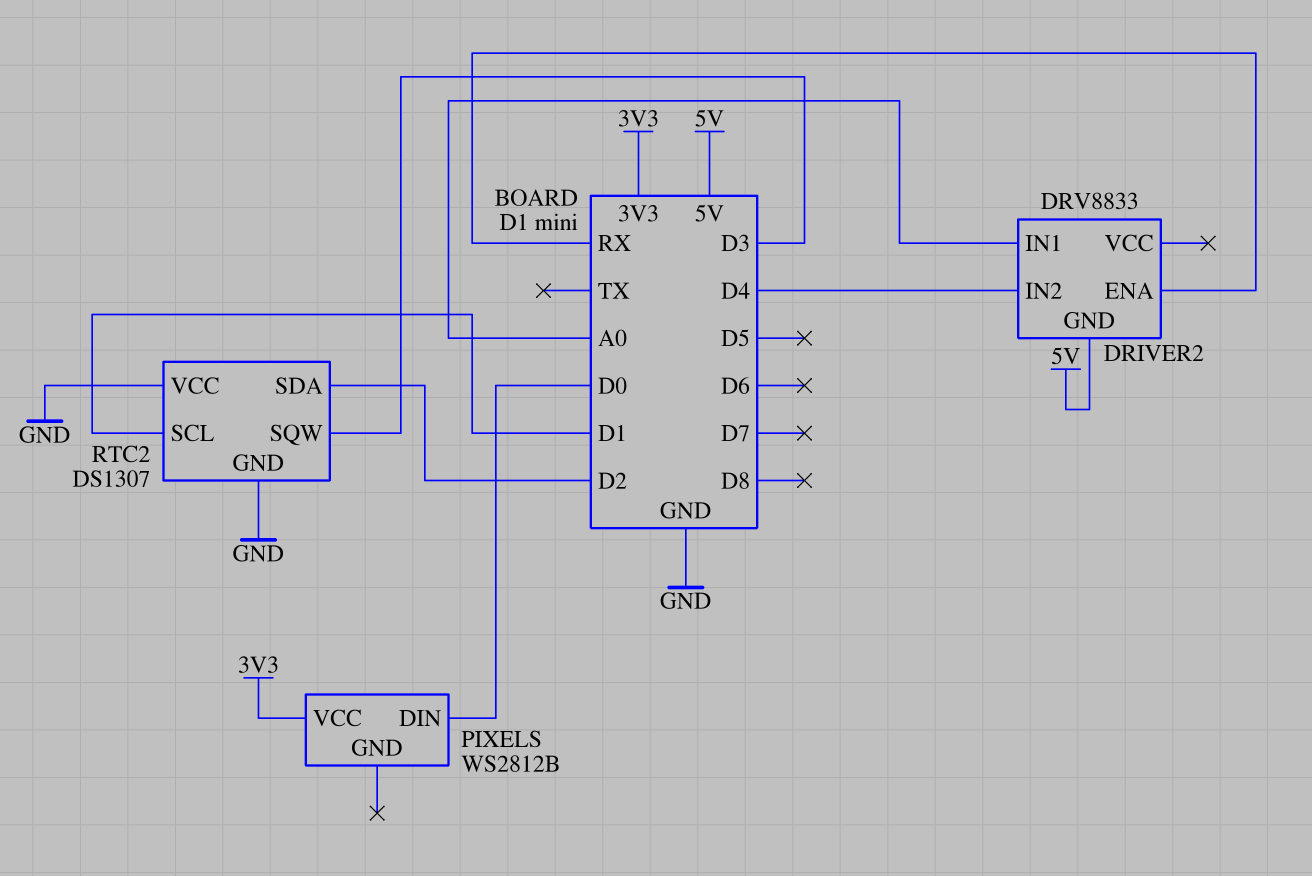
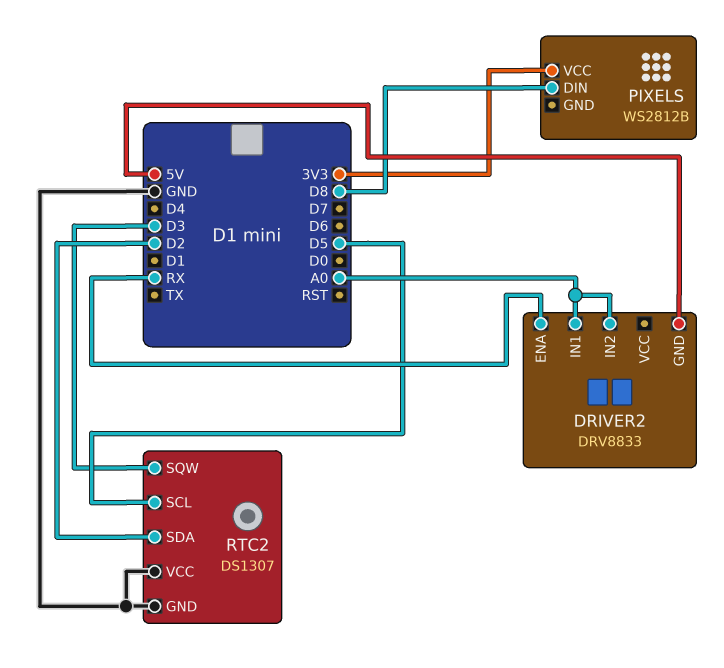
DRIVER2 pin IN2: D4 -> A0
PIXELS pin DIN: D0 -> D8
RTC2 pin SCL: D1 -> D5

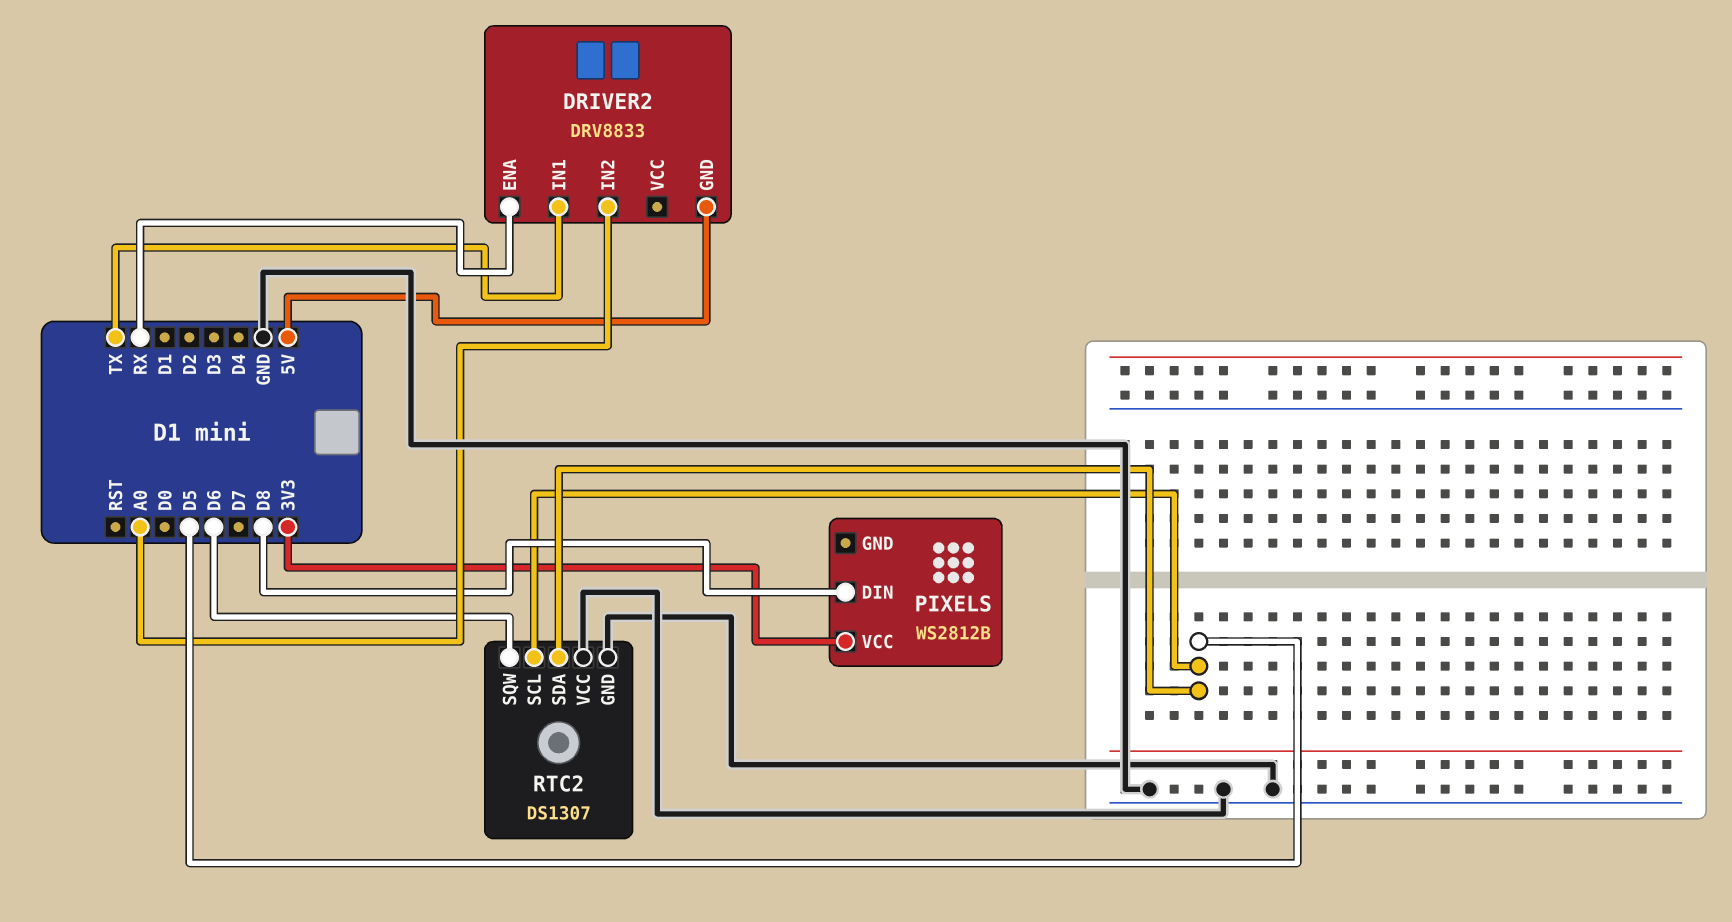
DRIVER2 pin IN1: A0 -> TX
RTC2 pin SDA: D2 -> D5
RTC2 pin SQW: D3 -> D6

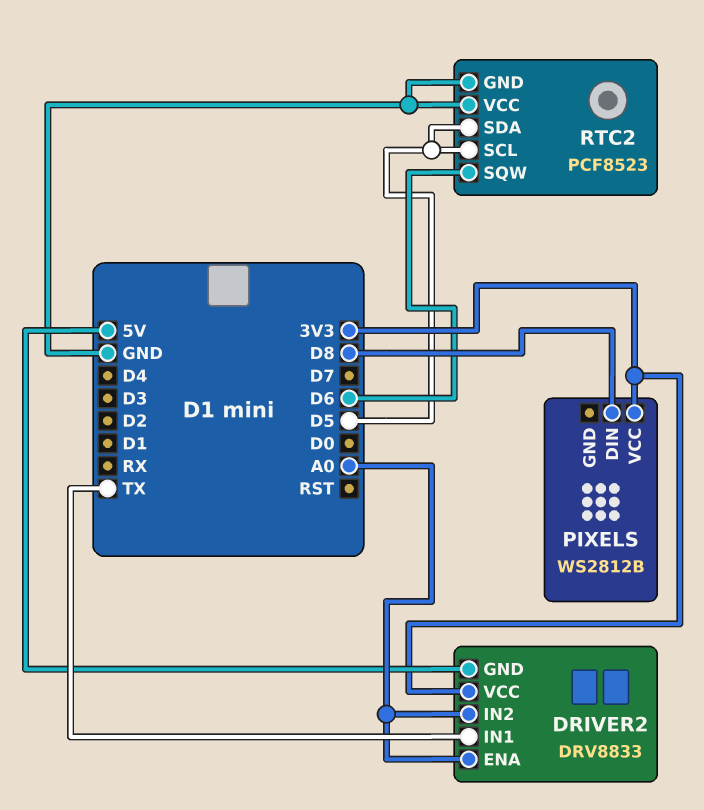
DRIVER2 pin ENA: RX -> A0
DRIVER2 pin VCC: none -> 3V3
RTC2: DS1307 -> PCF8523

